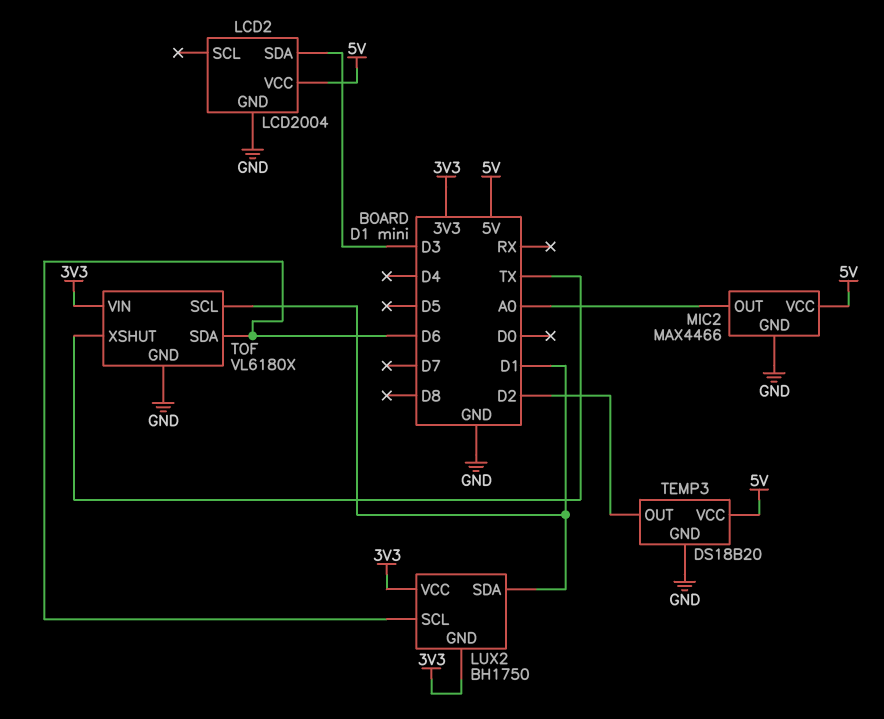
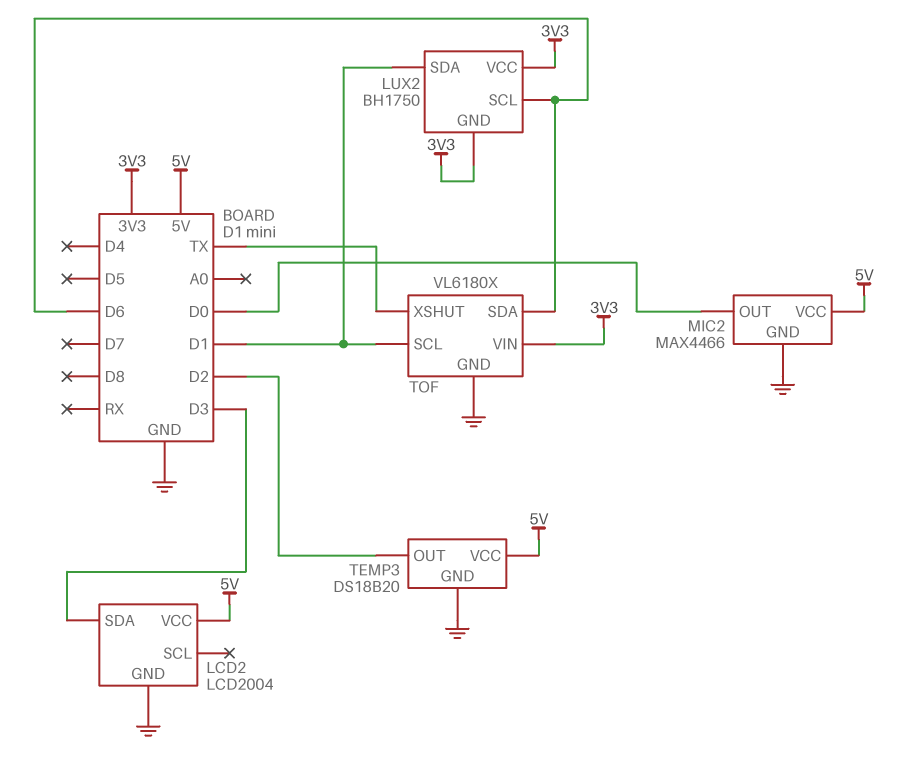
MIC2 pin OUT: A0 -> D0

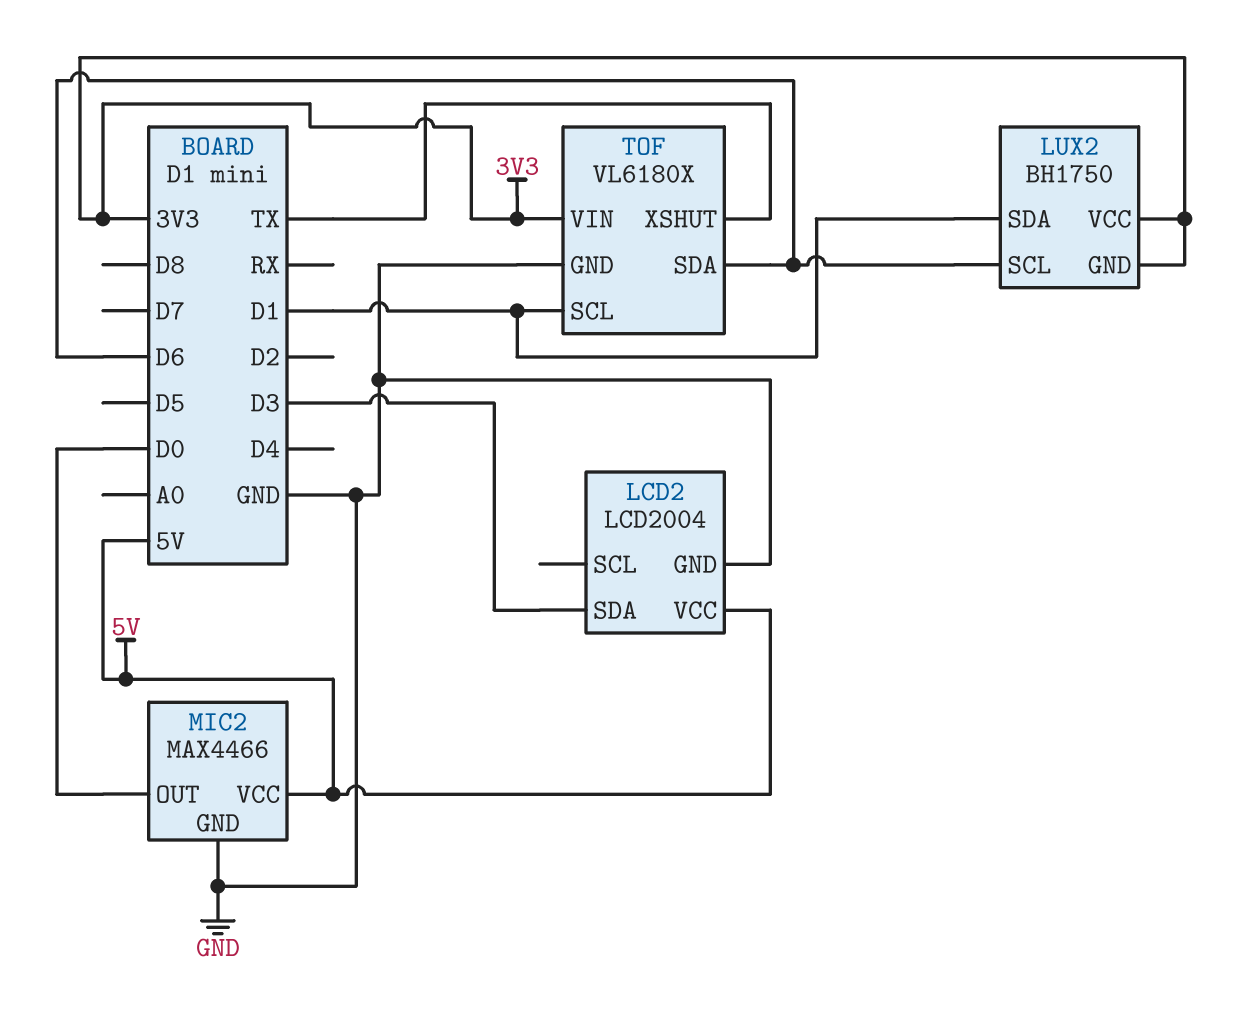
TEMP3: DS18B20 -> none
TEMP3 pin GND: GND -> none
TEMP3 pin OUT: D2 -> none
TEMP3 pin VCC: 5V -> none

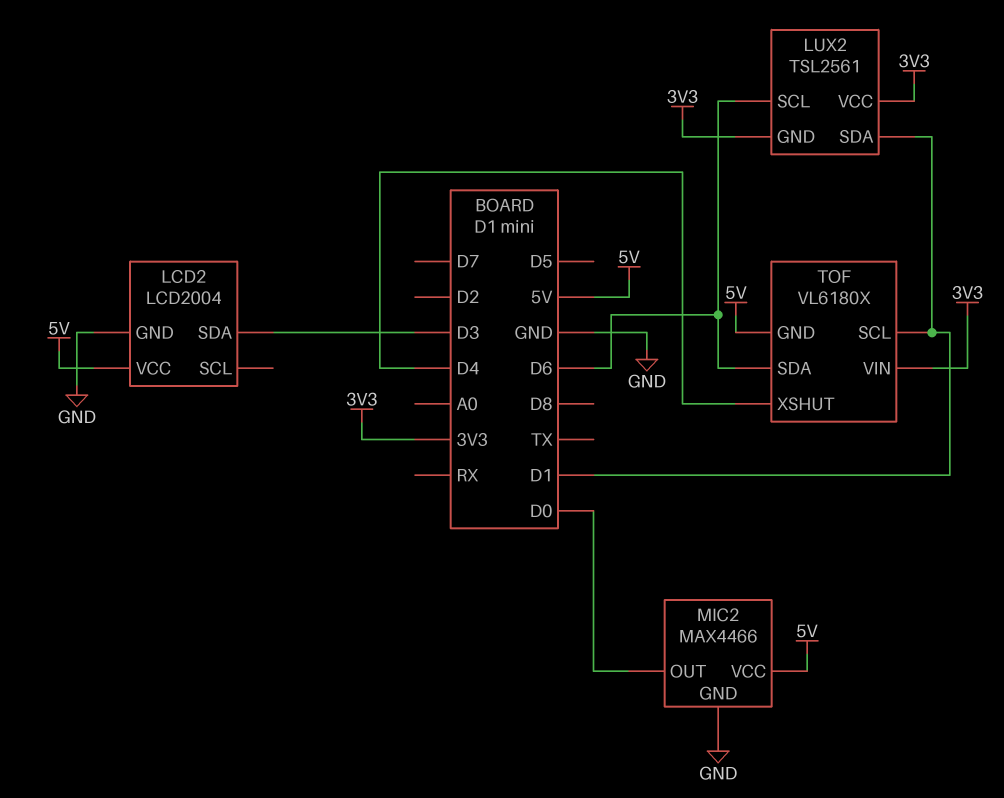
LUX2: BH1750 -> TSL2561
TOF pin GND: GND -> 5V
TOF pin XSHUT: TX -> D4

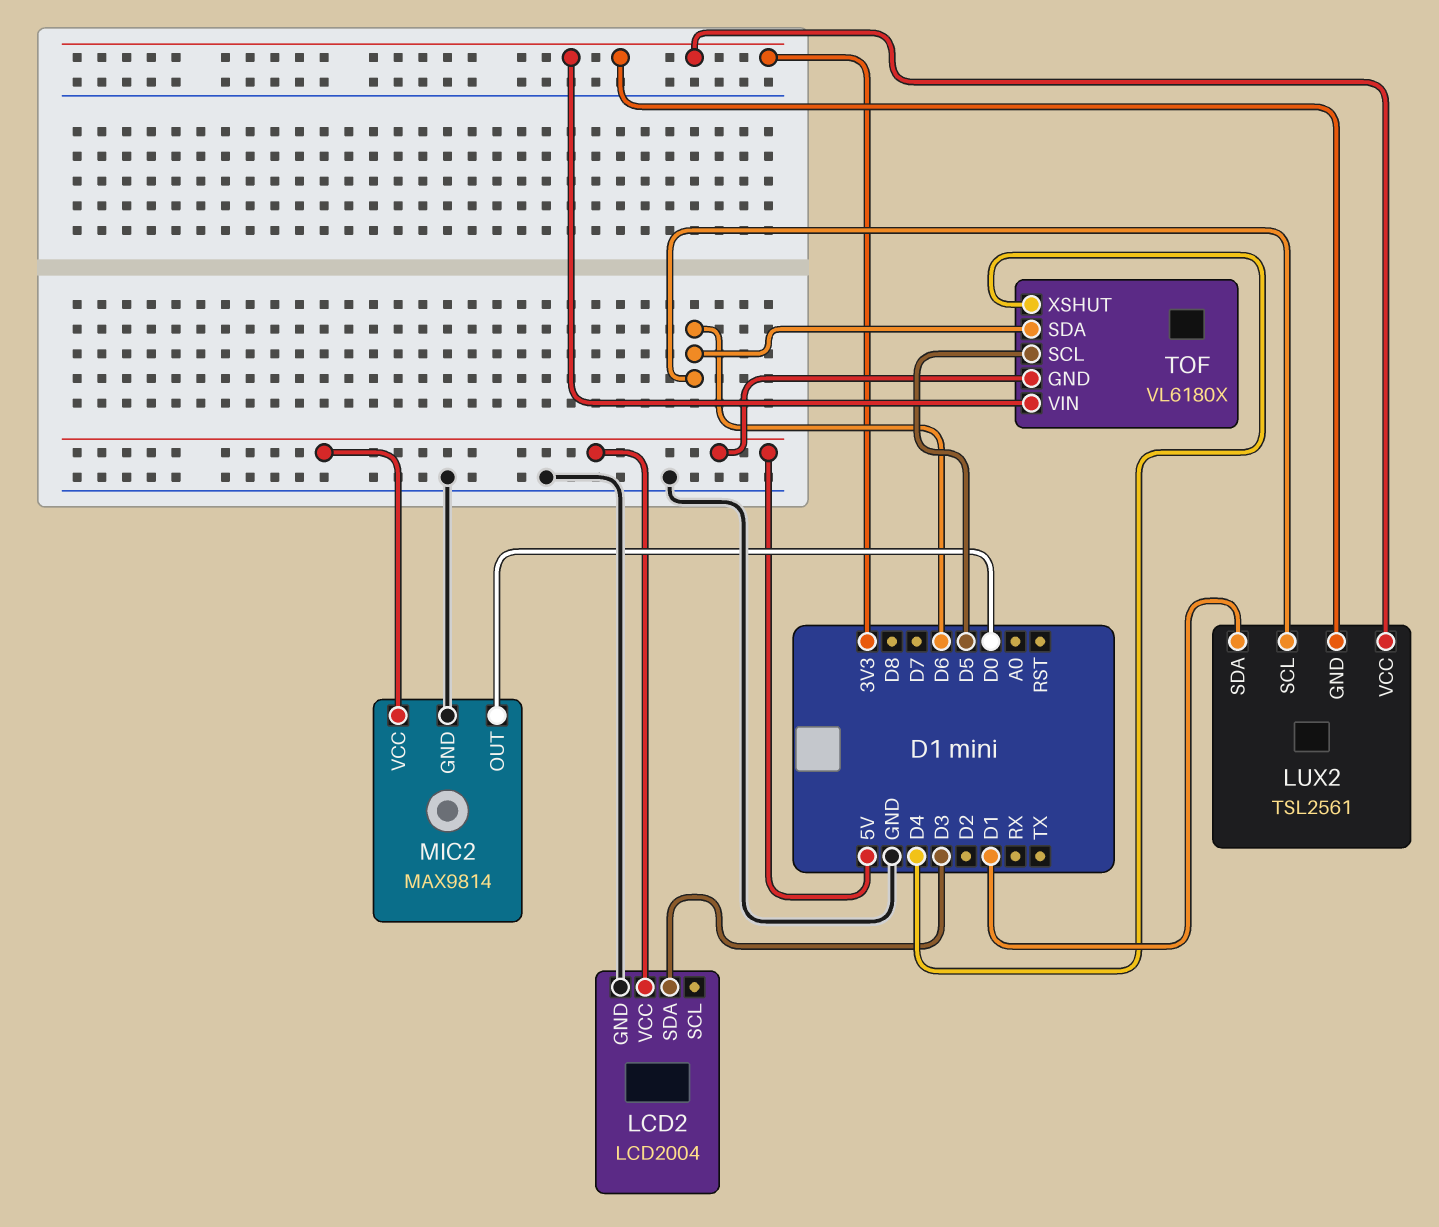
MIC2: MAX4466 -> MAX9814
TOF pin SCL: D1 -> D5

